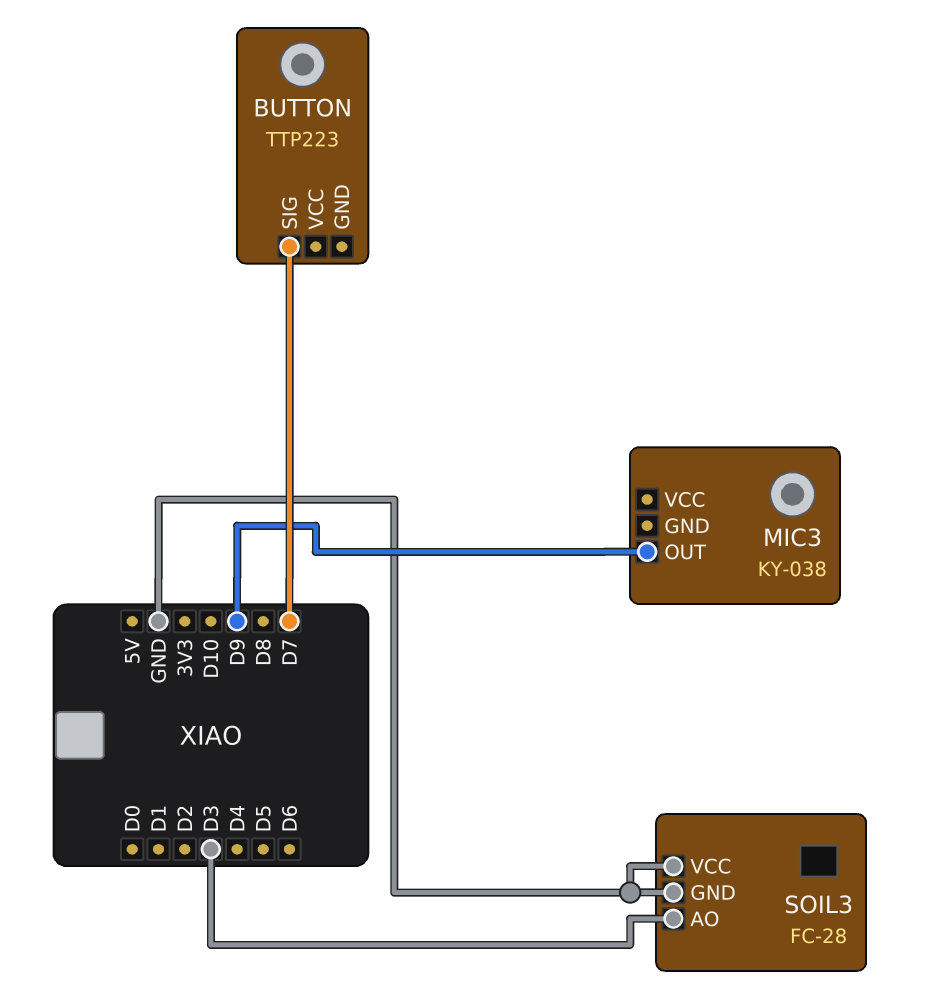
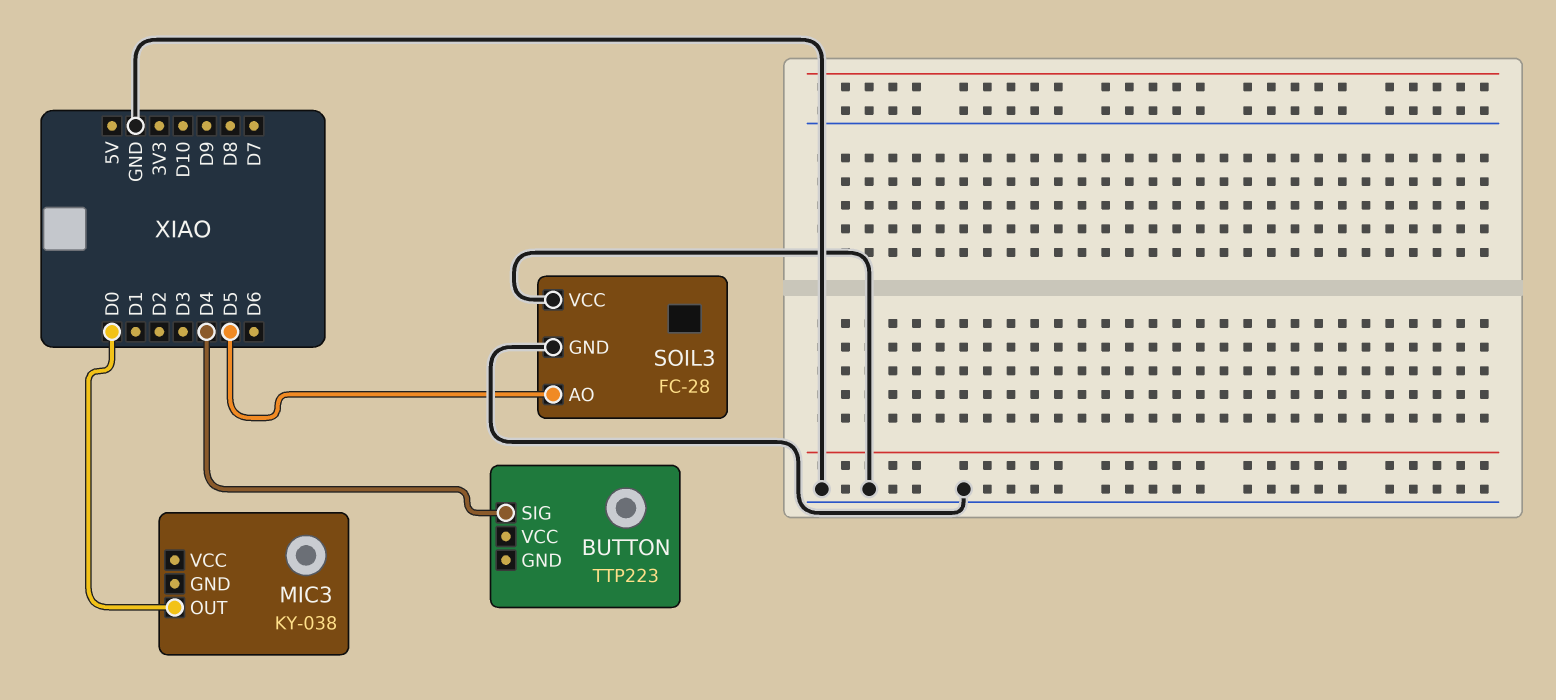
BUTTON pin SIG: D7 -> D4
MIC3 pin OUT: D9 -> D0
SOIL3 pin AO: D3 -> D5

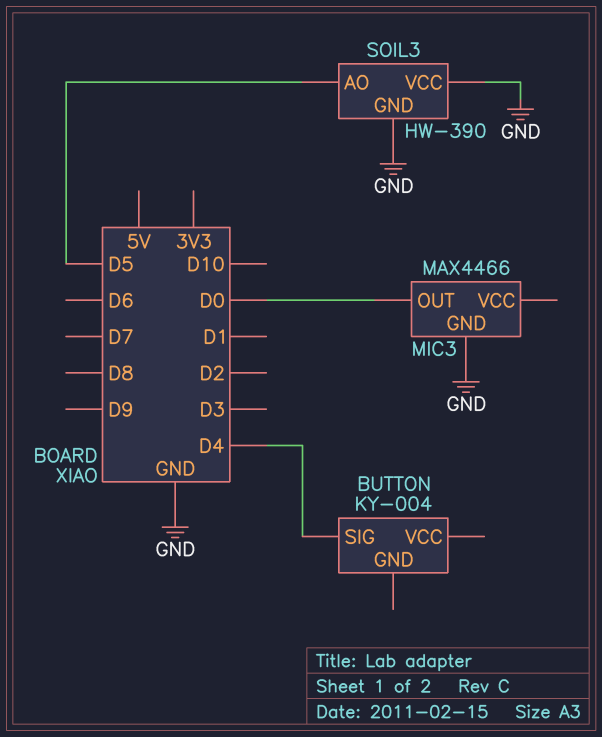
BUTTON: TTP223 -> KY-004
MIC3: KY-038 -> MAX4466
MIC3 pin GND: none -> GND
SOIL3: FC-28 -> HW-390

